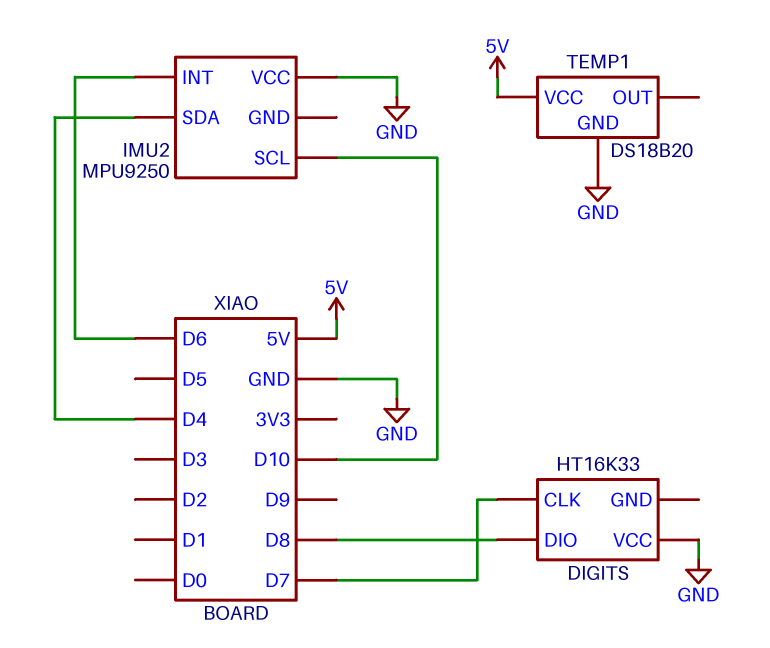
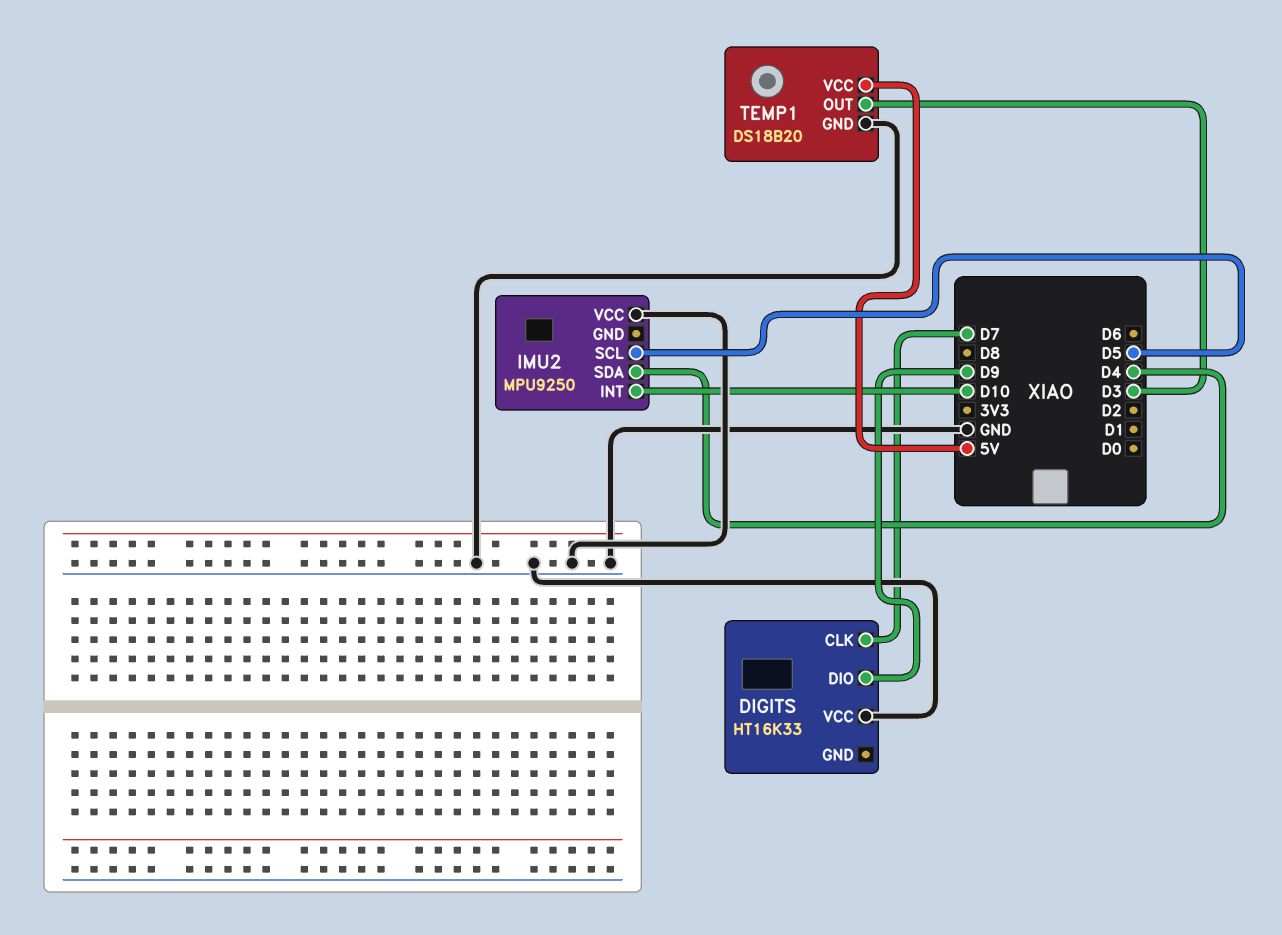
DIGITS pin DIO: D8 -> D9
IMU2 pin INT: D6 -> D10
IMU2 pin SCL: D10 -> D5
TEMP1 pin OUT: none -> D3

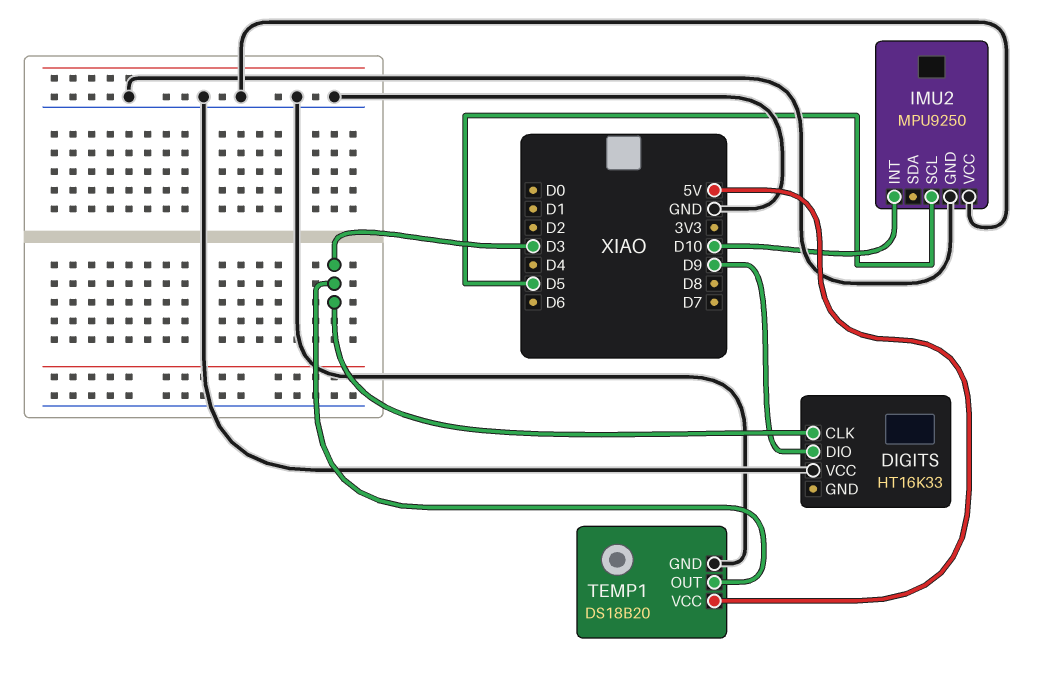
DIGITS pin CLK: D7 -> D3
IMU2 pin GND: none -> GND
IMU2 pin SDA: D4 -> none

